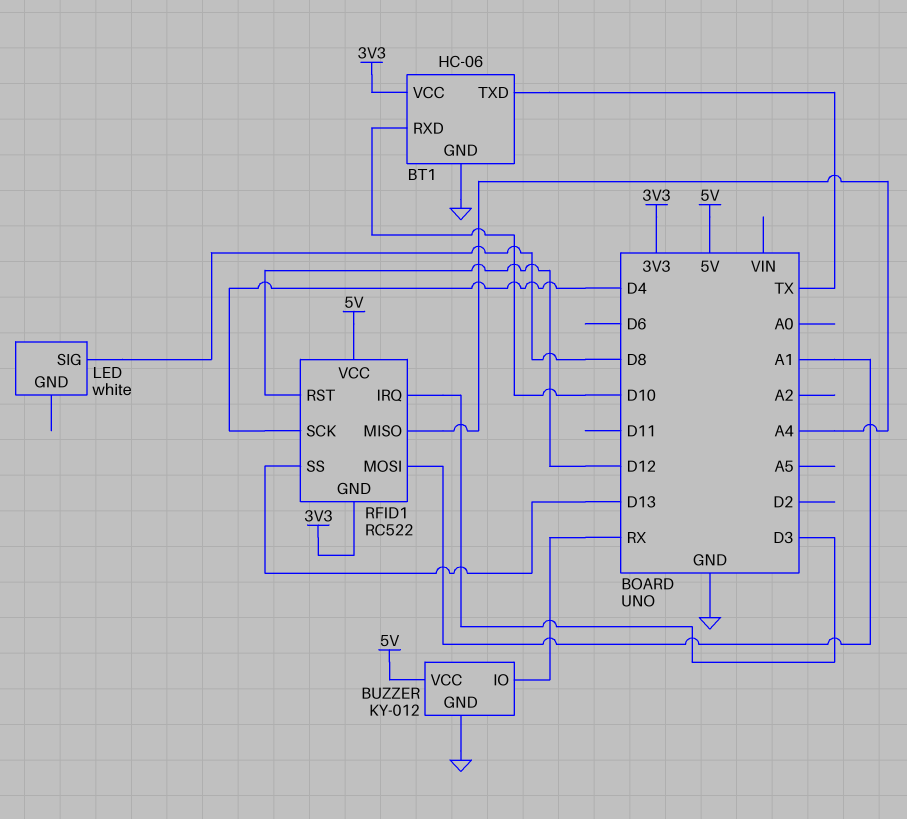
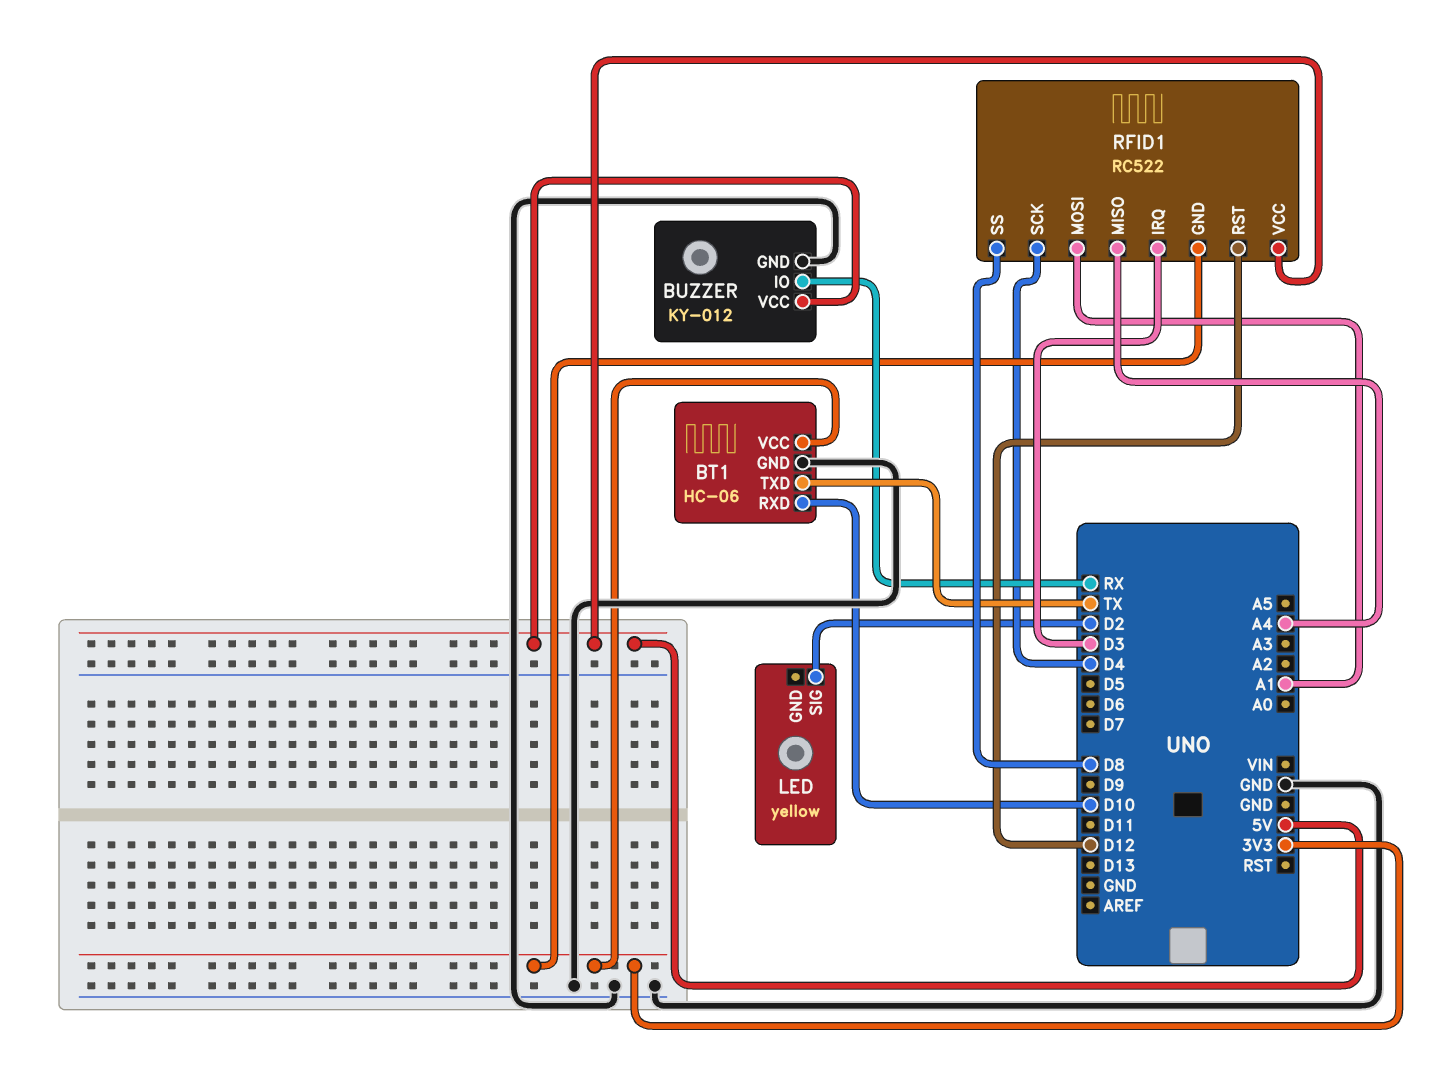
LED: white -> yellow
LED pin SIG: D8 -> D2
RFID1 pin SS: D13 -> D8

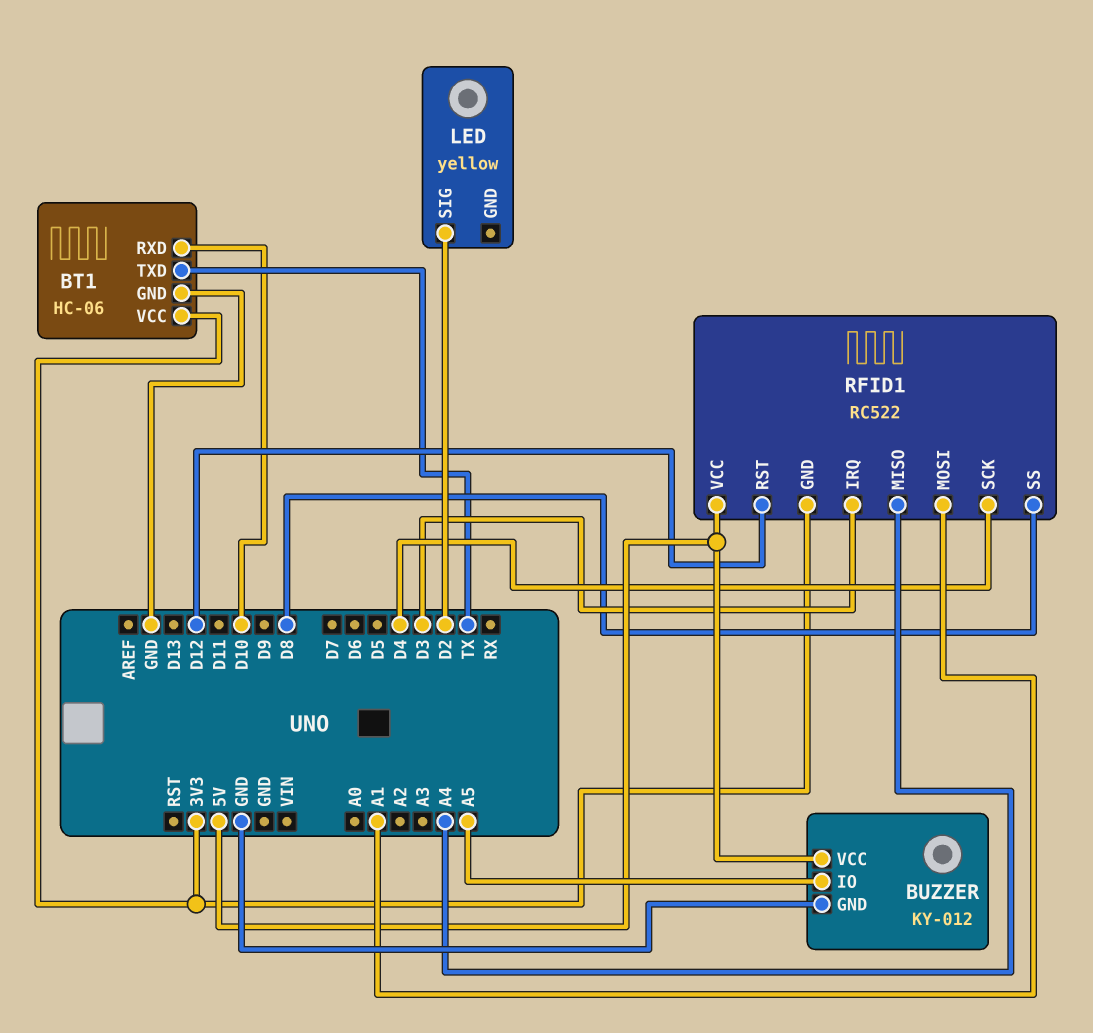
BUZZER pin IO: RX -> A5

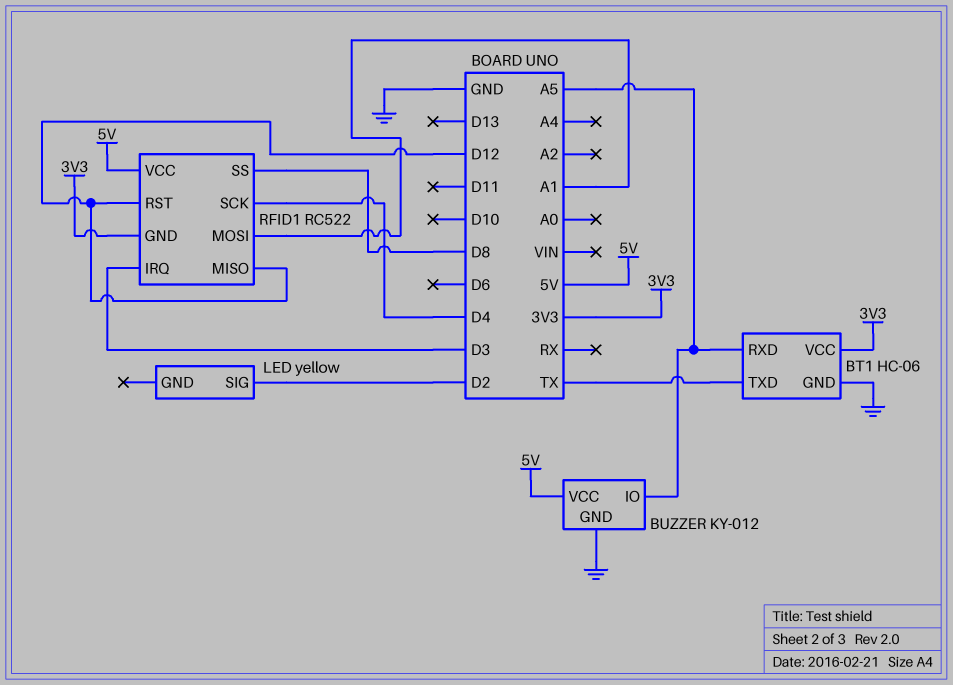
BT1 pin RXD: D10 -> A5
RFID1 pin MISO: A4 -> D12

